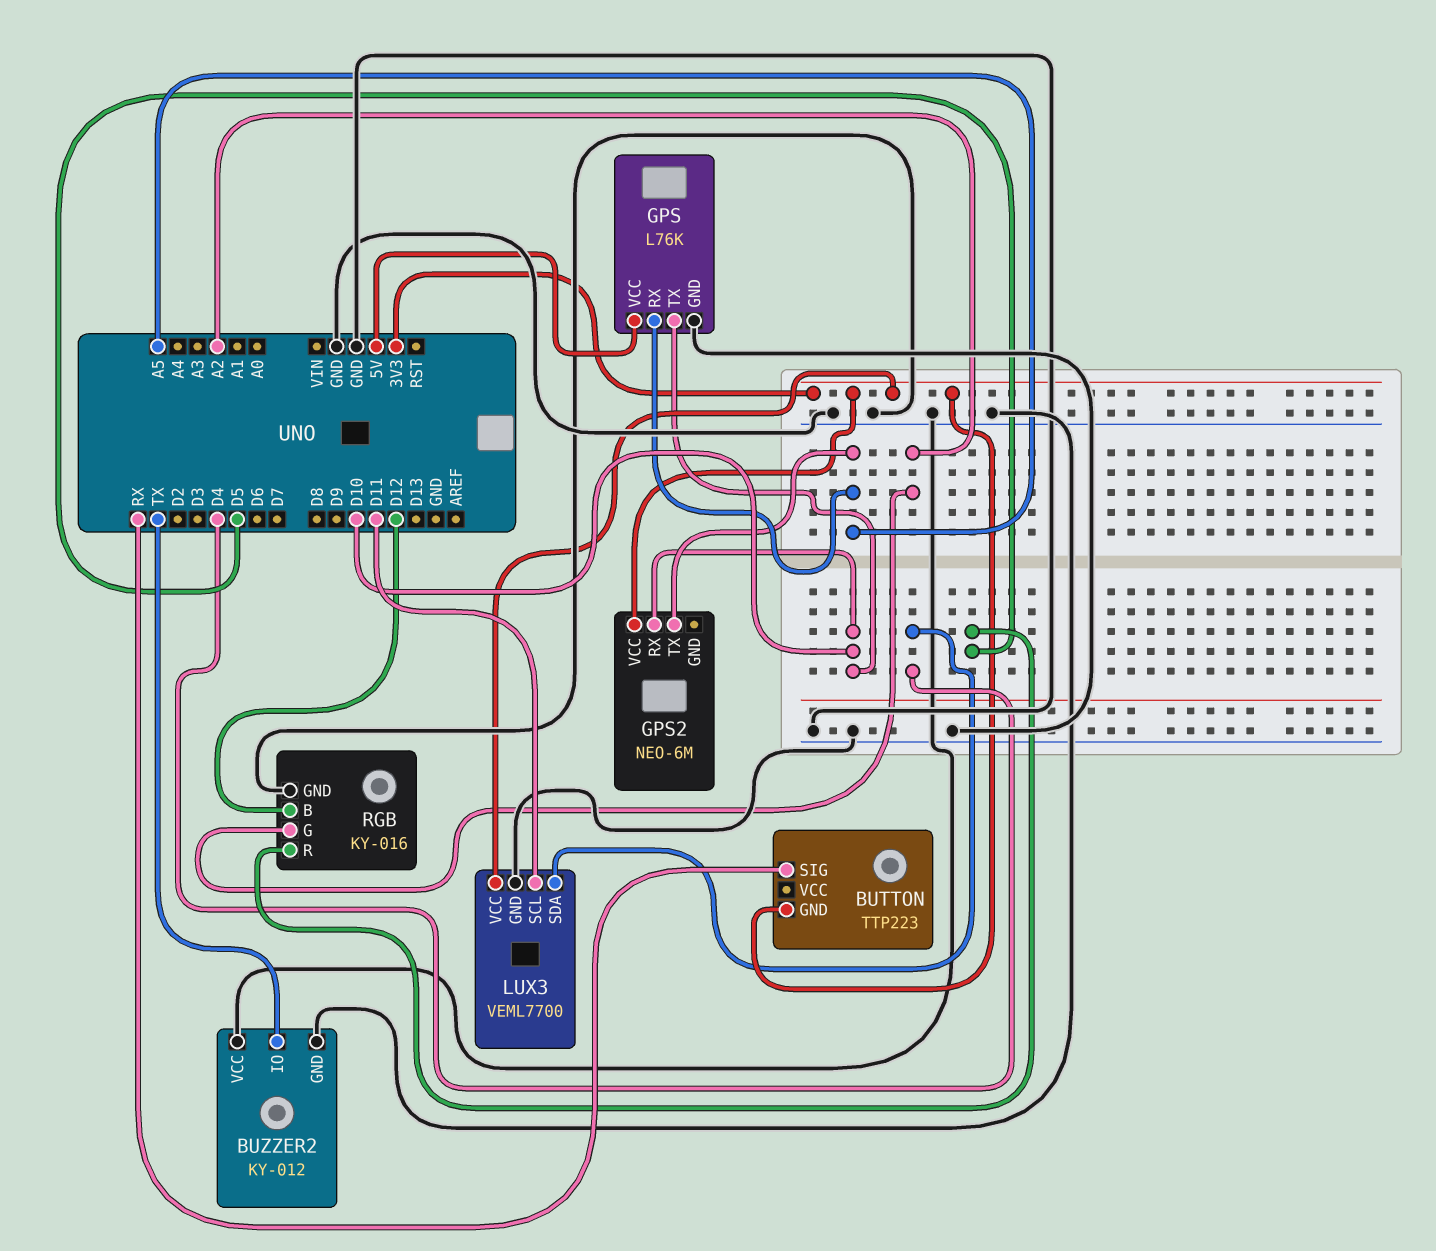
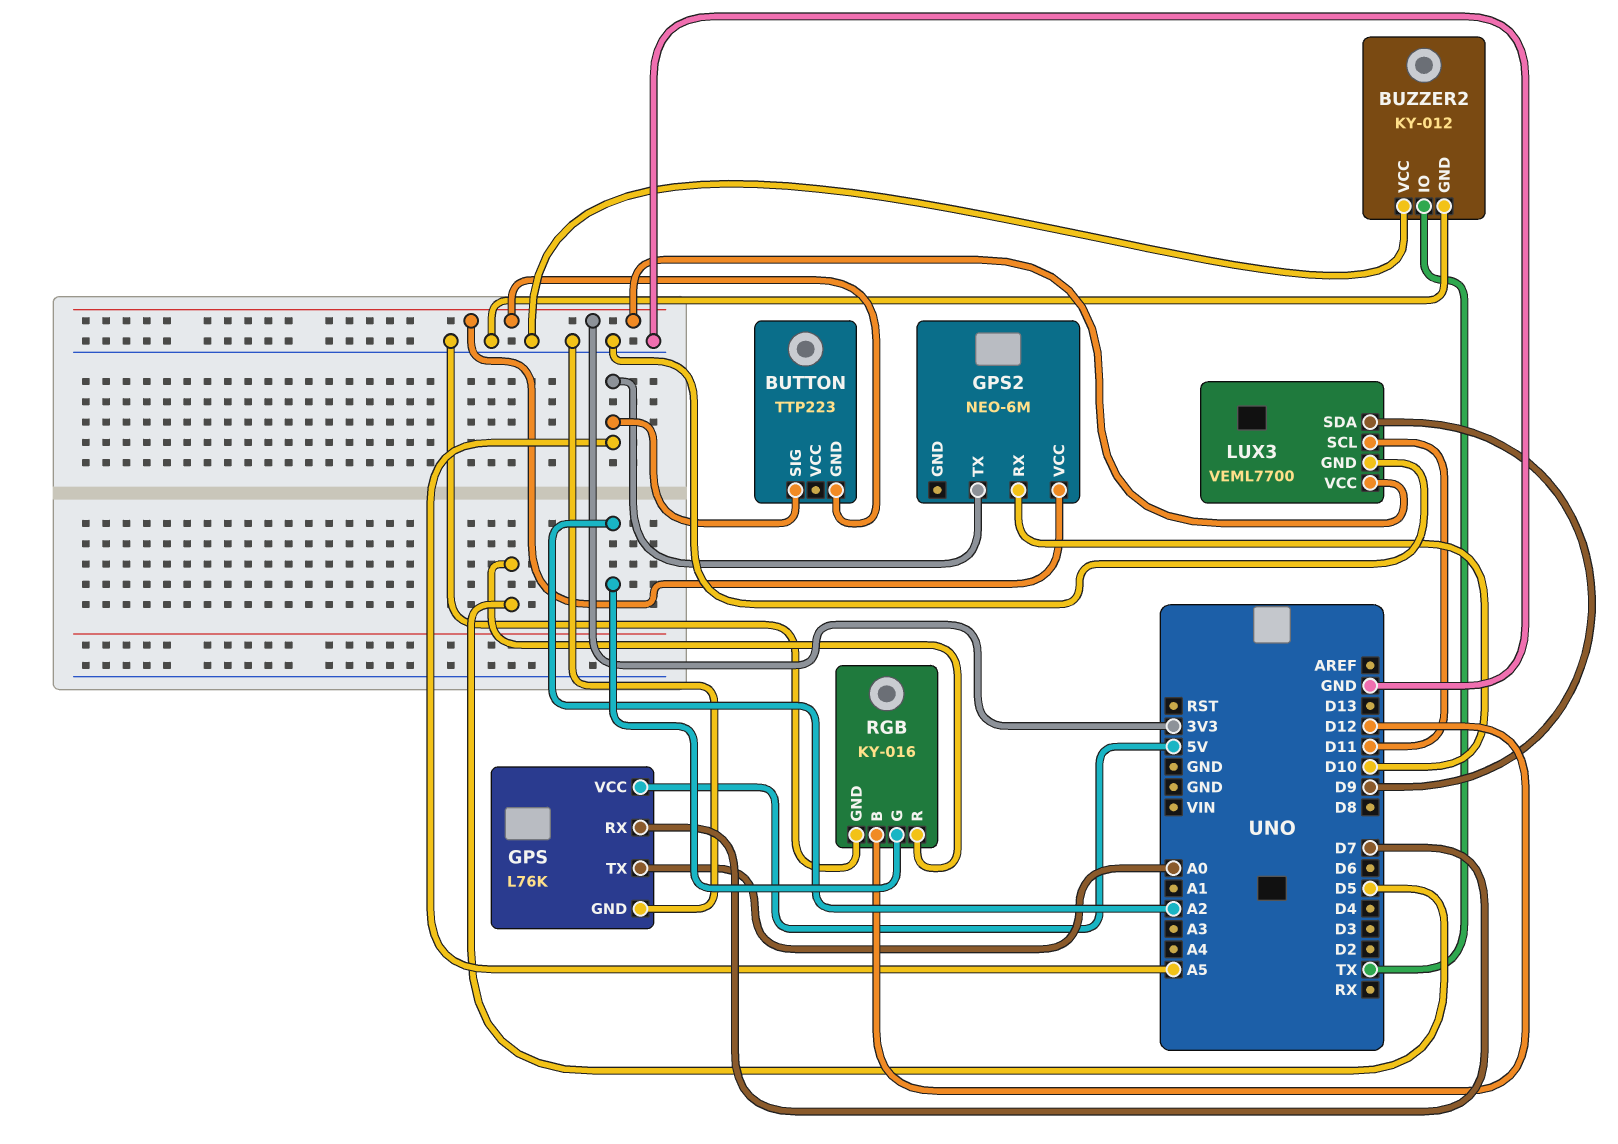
BUTTON pin SIG: RX -> A5
GPS pin RX: A5 -> D7
GPS pin TX: D10 -> A0
LUX3 pin SDA: D4 -> D9

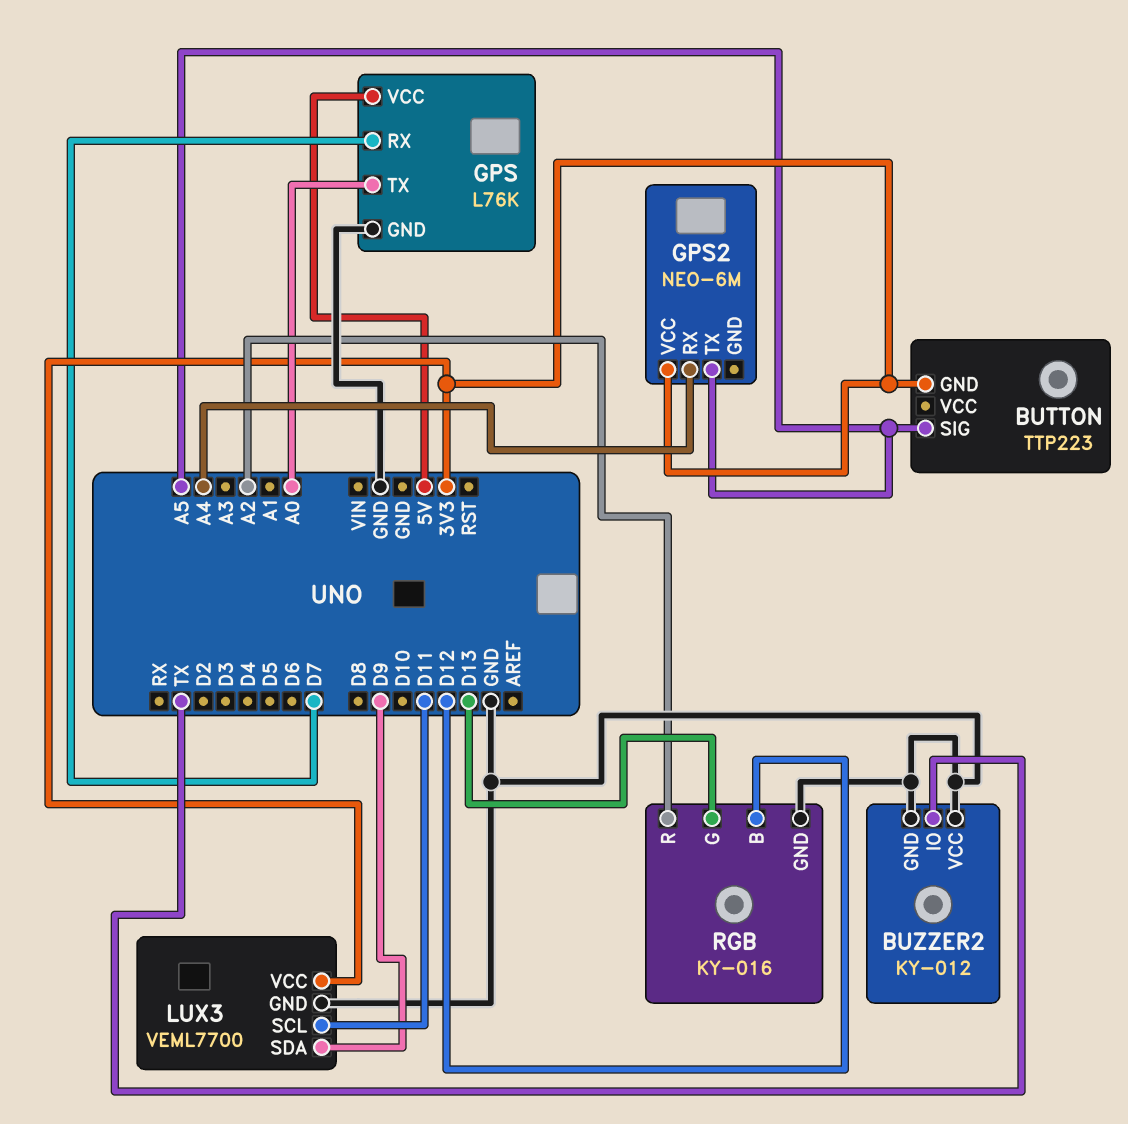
GPS2 pin RX: D10 -> A4
RGB pin G: A2 -> D13
RGB pin R: D5 -> A2

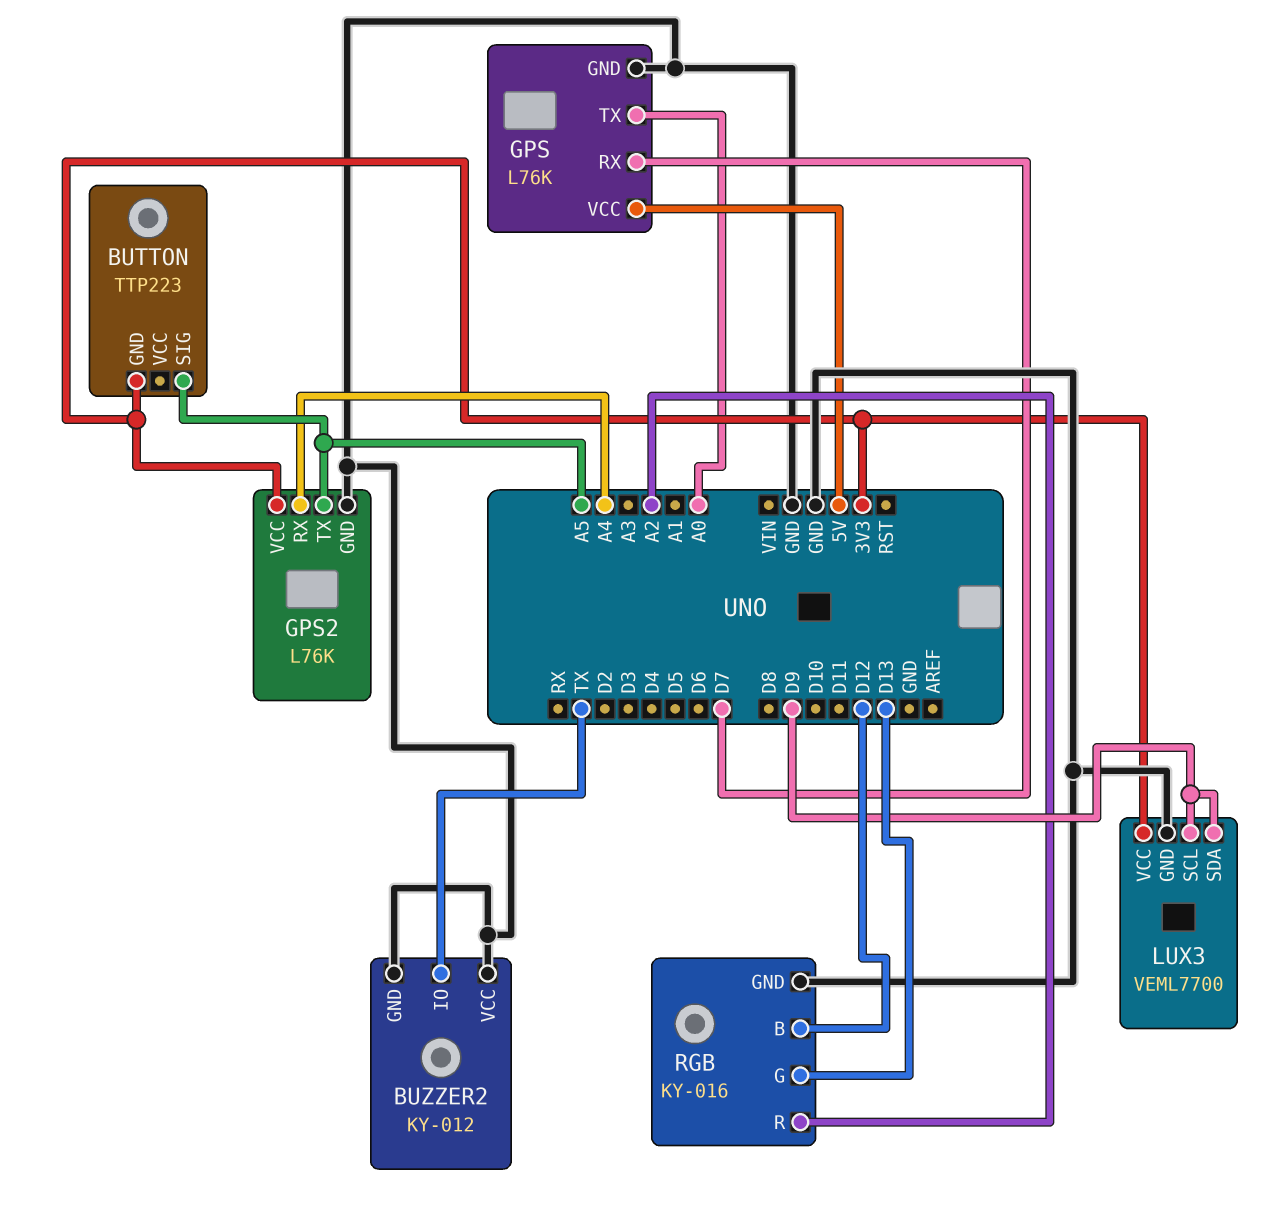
GPS2: NEO-6M -> L76K
GPS2 pin GND: none -> GND
LUX3 pin SCL: D11 -> D9

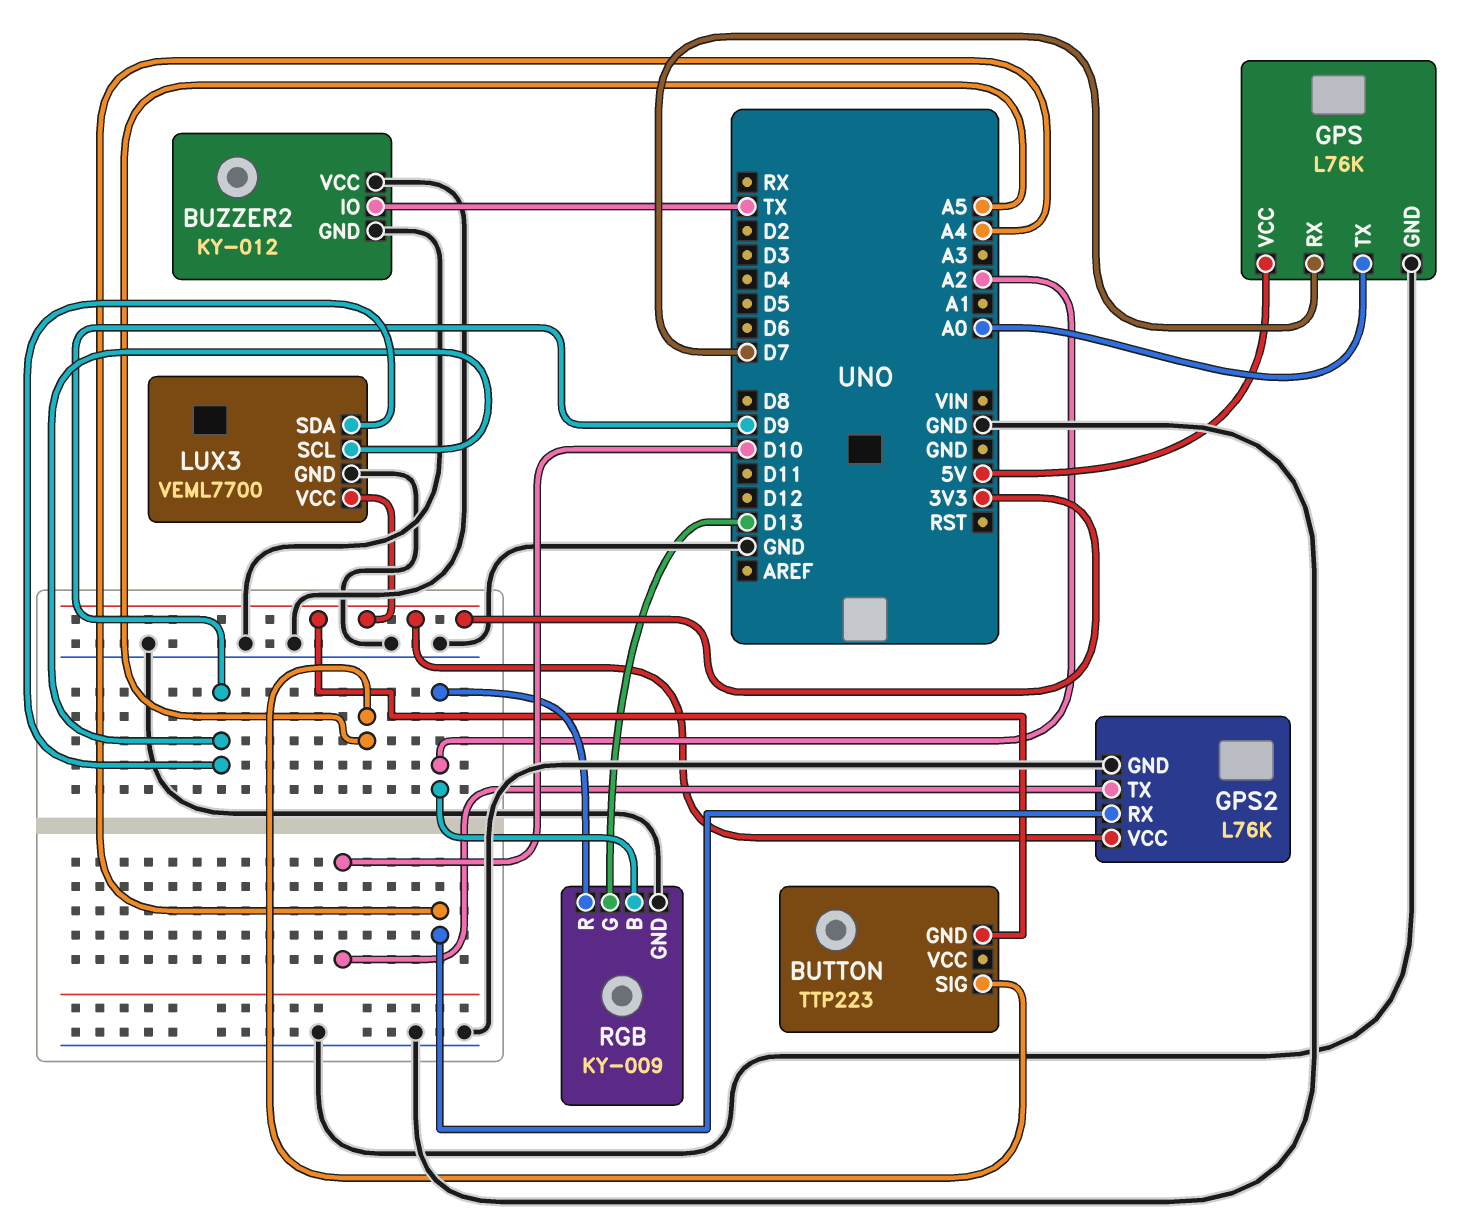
GPS2 pin TX: A5 -> D10
RGB: KY-016 -> KY-009
RGB pin B: D12 -> A2

